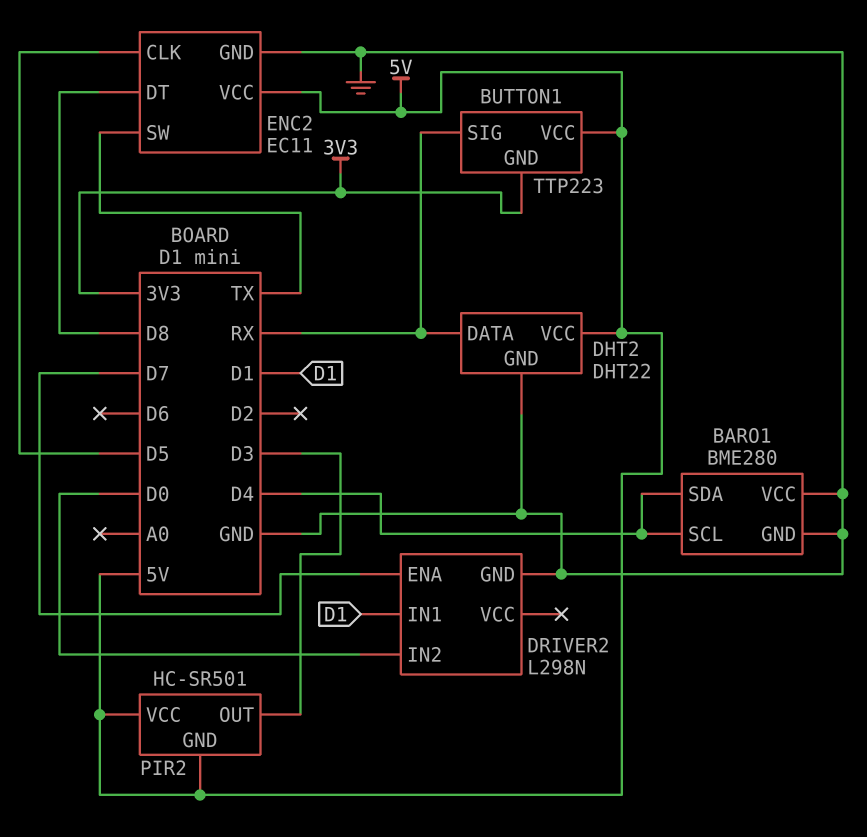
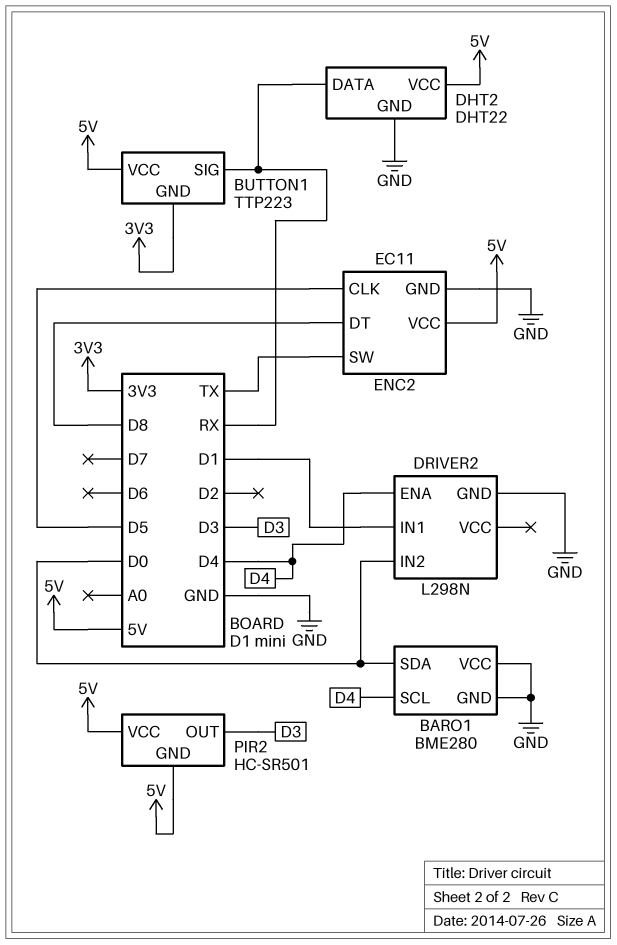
BARO1 pin SDA: D4 -> D0
DRIVER2 pin ENA: D7 -> D4

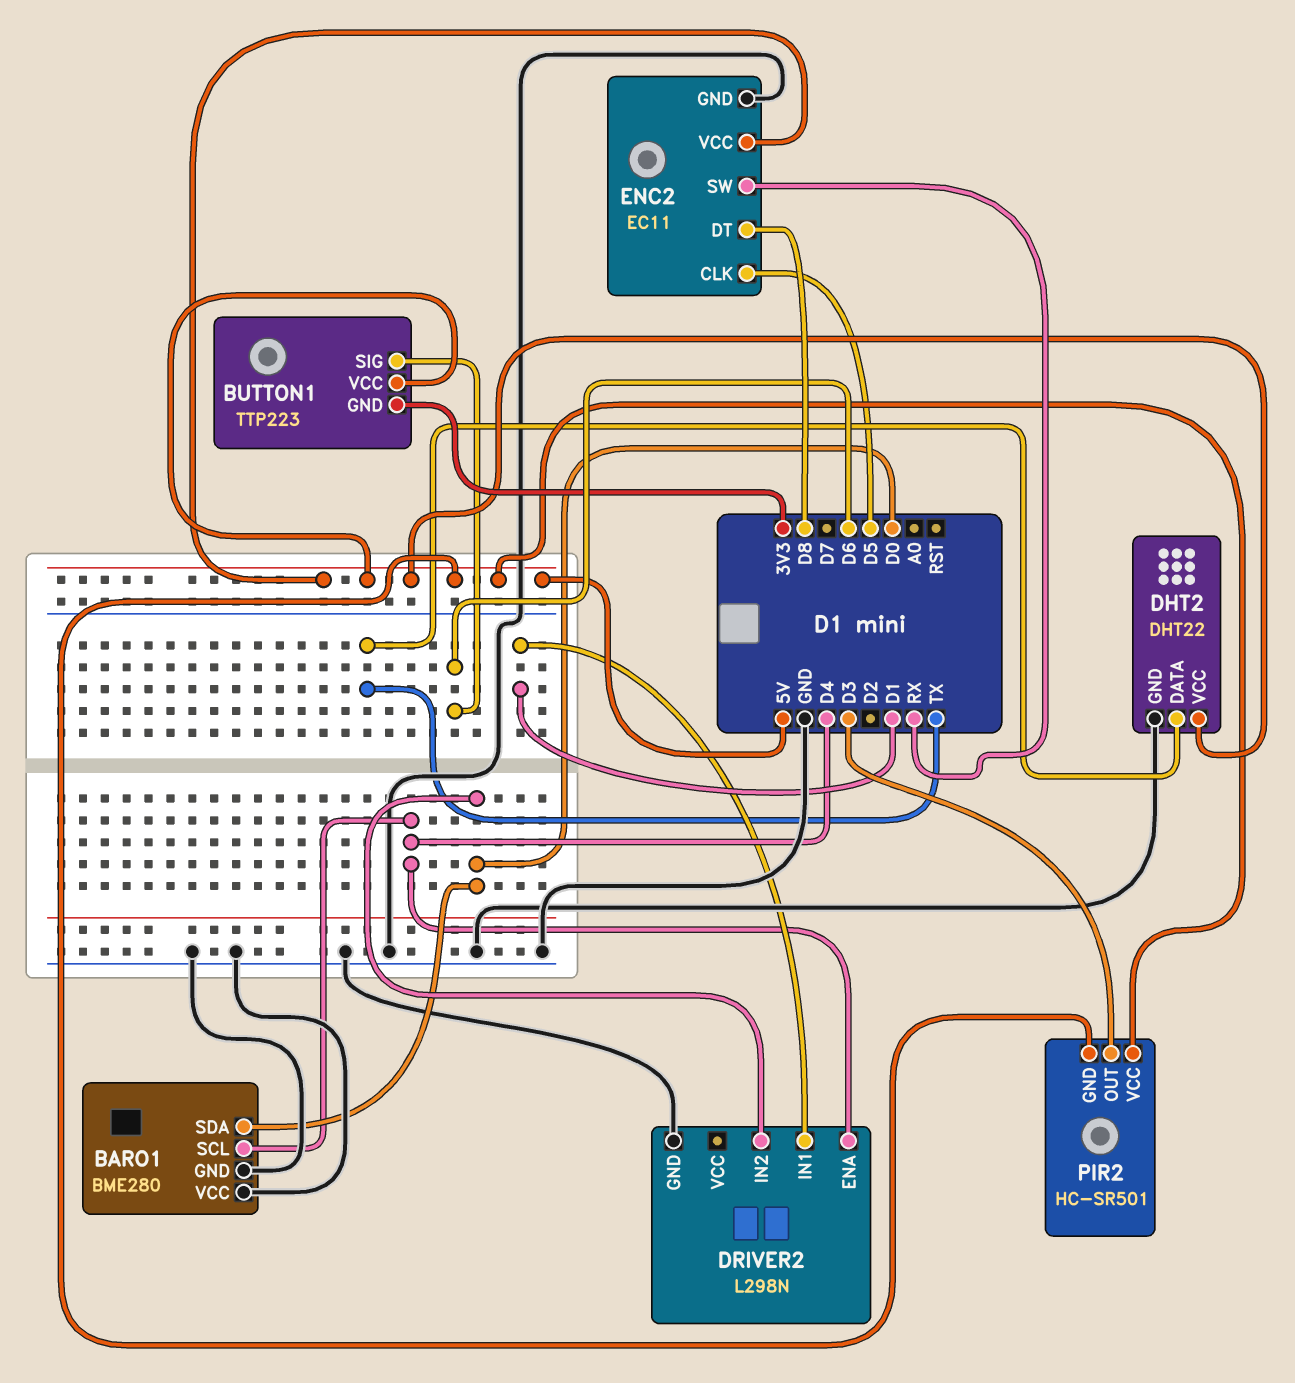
BUTTON1 pin SIG: RX -> D6
DHT2 pin DATA: RX -> TX
ENC2 pin SW: TX -> RX

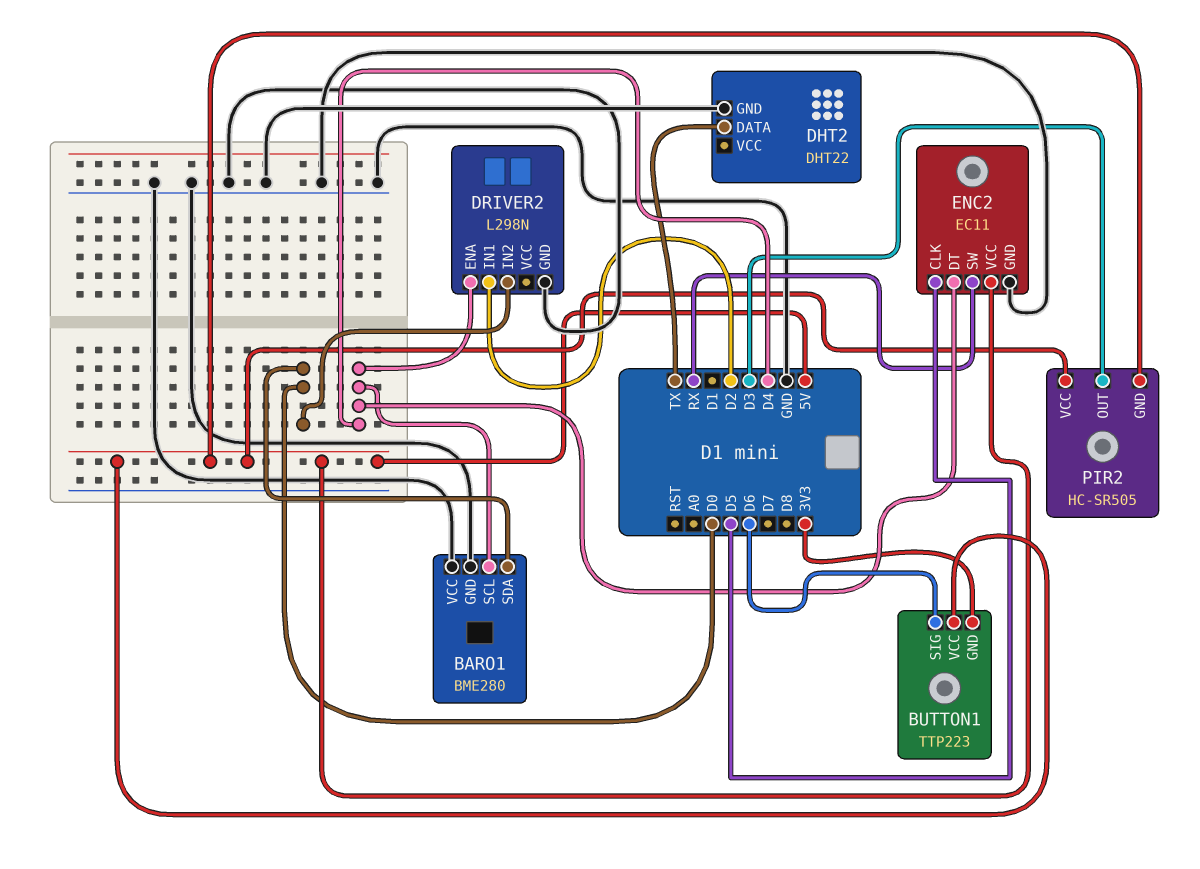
DHT2 pin VCC: 5V -> none
DRIVER2 pin IN1: D1 -> D2
ENC2 pin DT: D8 -> D4
PIR2: HC-SR501 -> HC-SR505

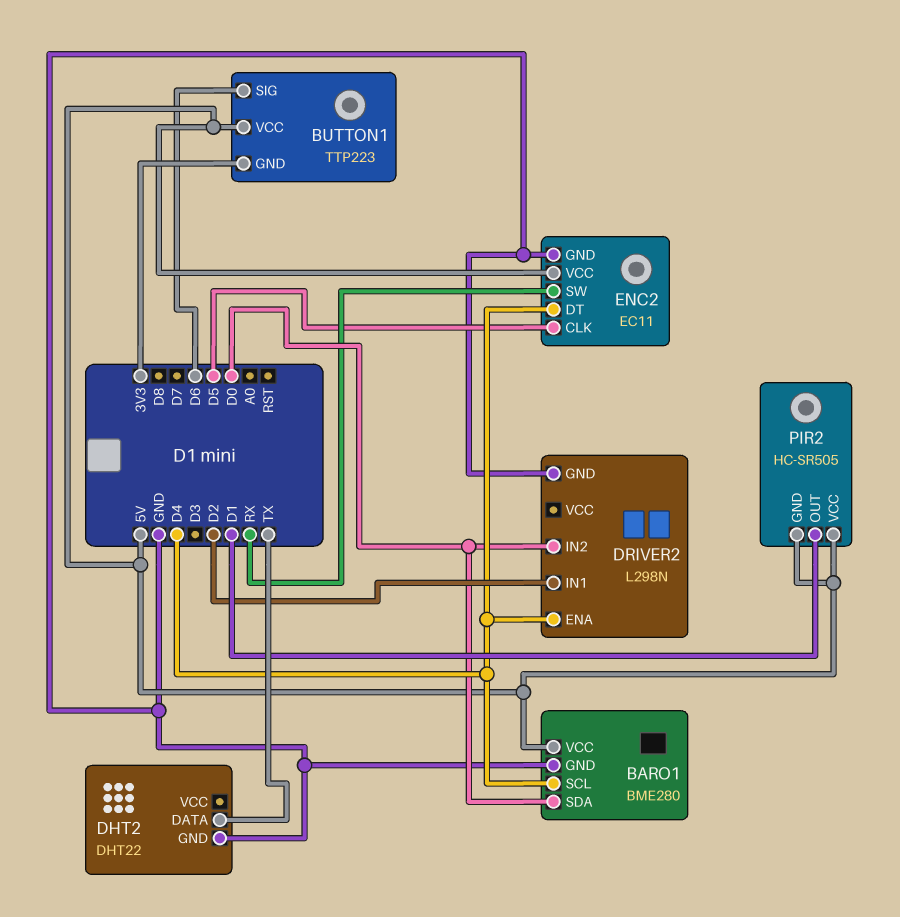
BARO1 pin VCC: GND -> 5V
PIR2 pin OUT: D3 -> D1

